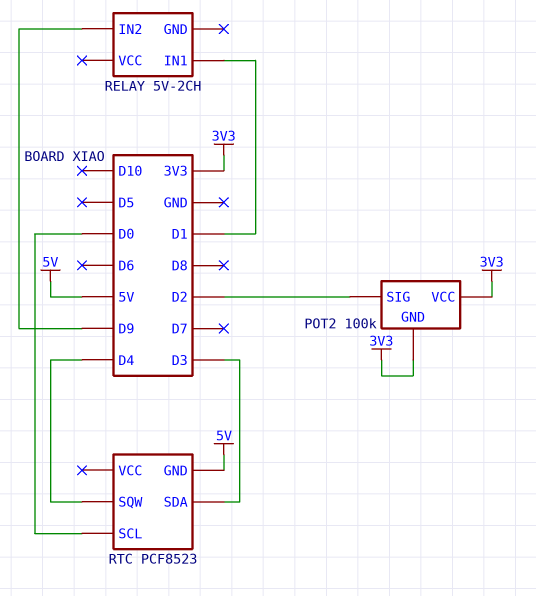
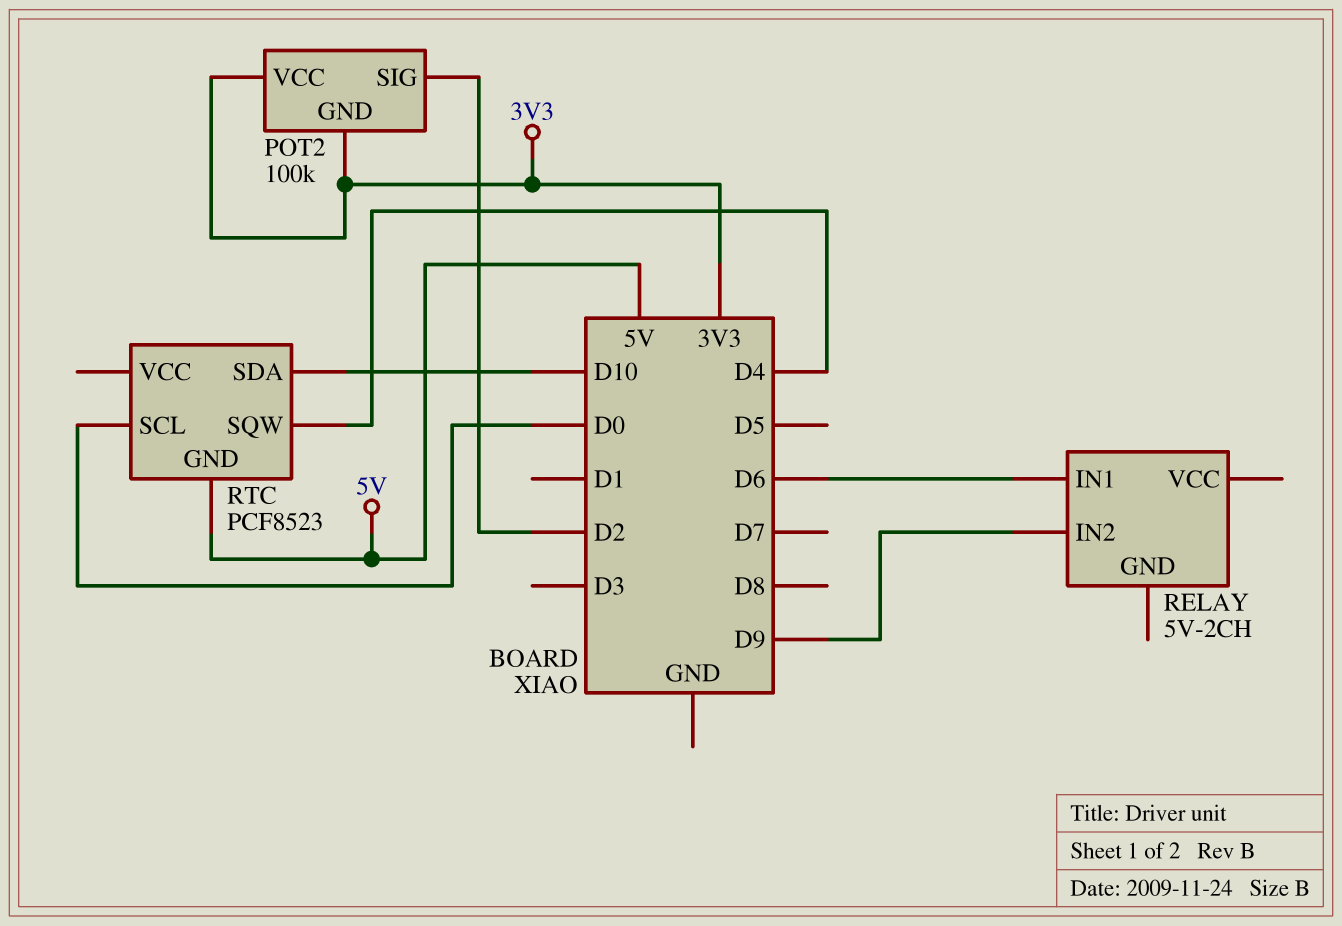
RELAY pin IN1: D1 -> D6
RTC pin SDA: D3 -> D10

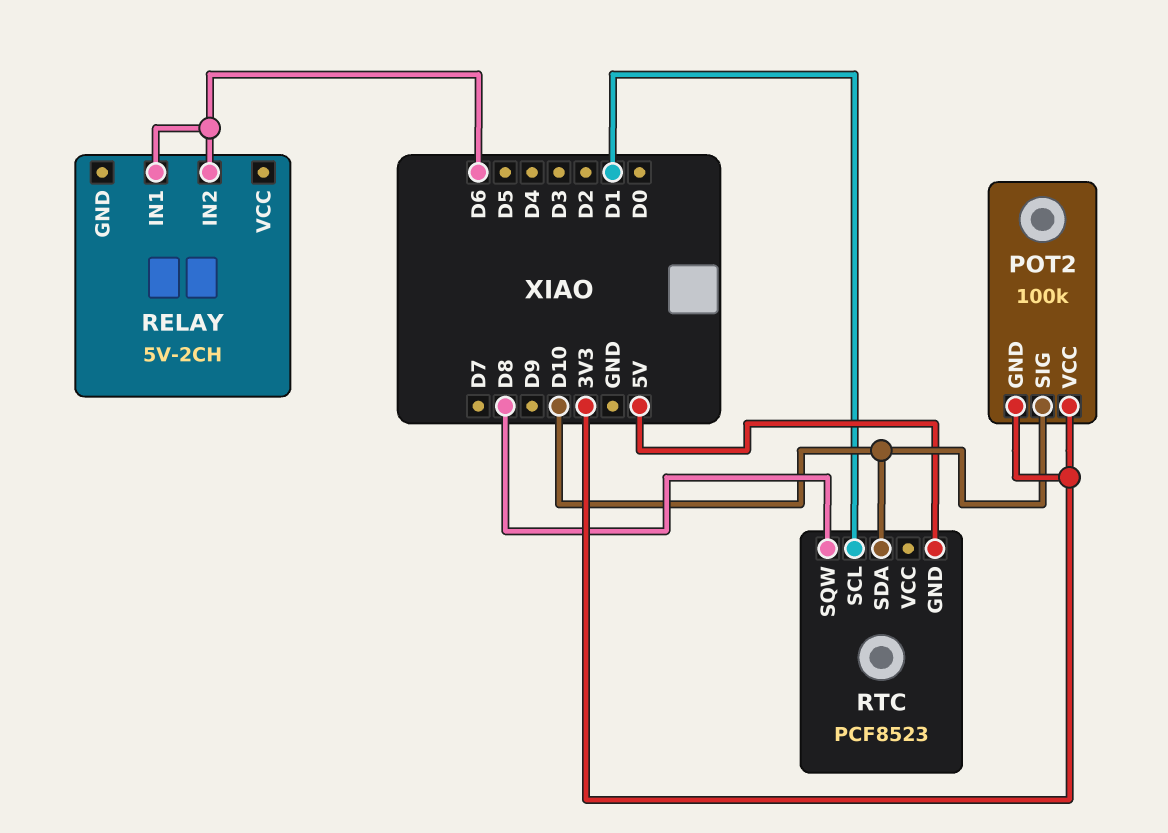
POT2 pin SIG: D2 -> D10
RELAY pin IN2: D9 -> D6
RTC pin SCL: D0 -> D1
RTC pin SQW: D4 -> D8

